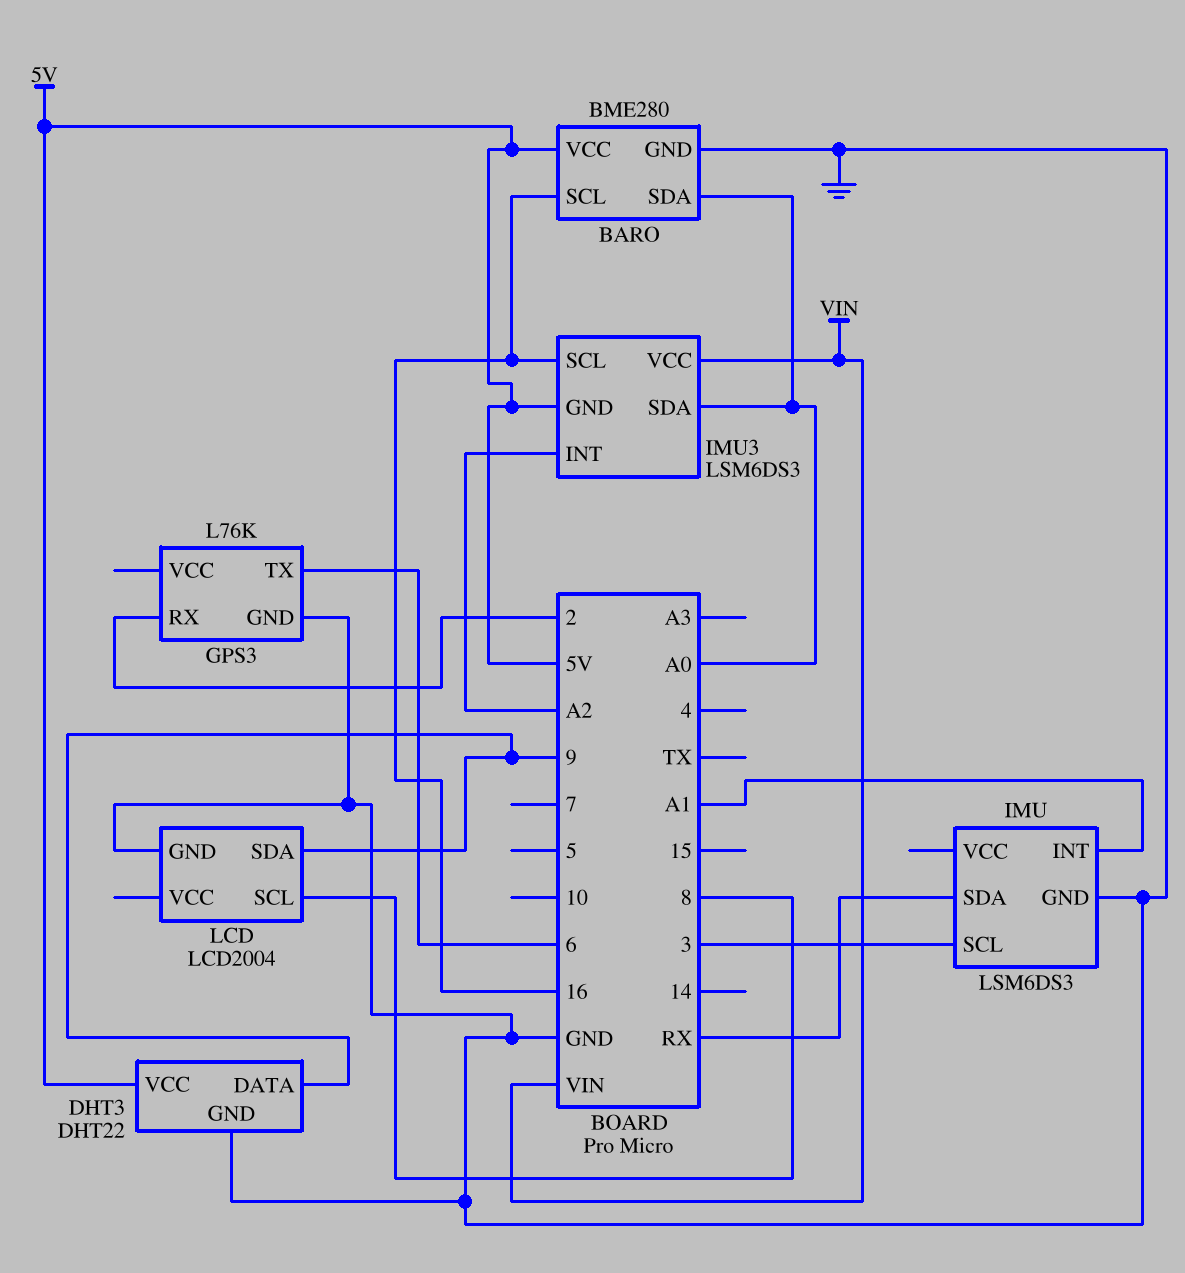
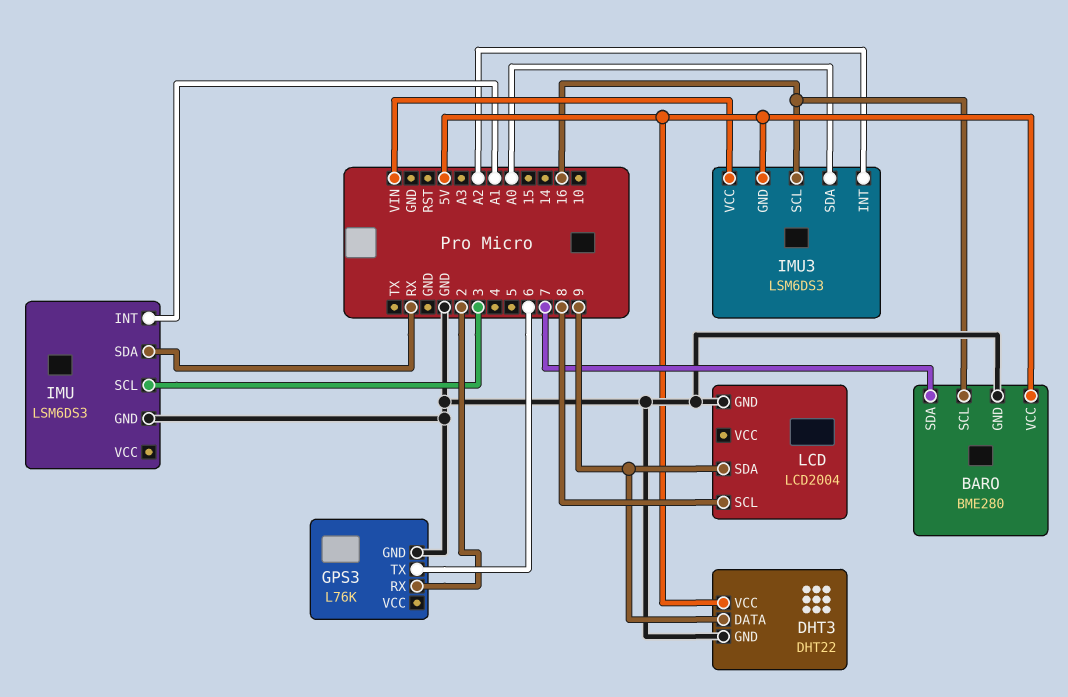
BARO pin SDA: A0 -> 7

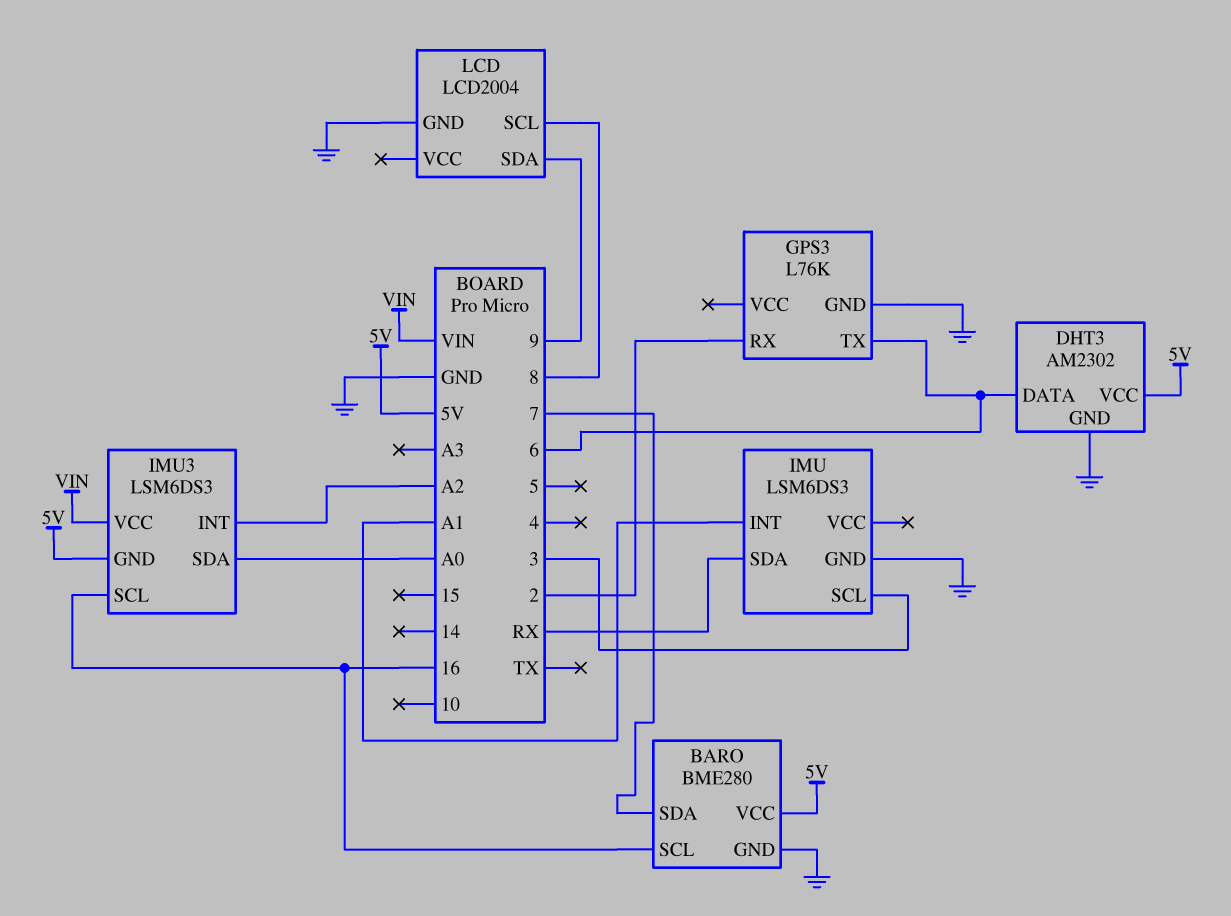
DHT3: DHT22 -> AM2302
DHT3 pin DATA: 9 -> 6

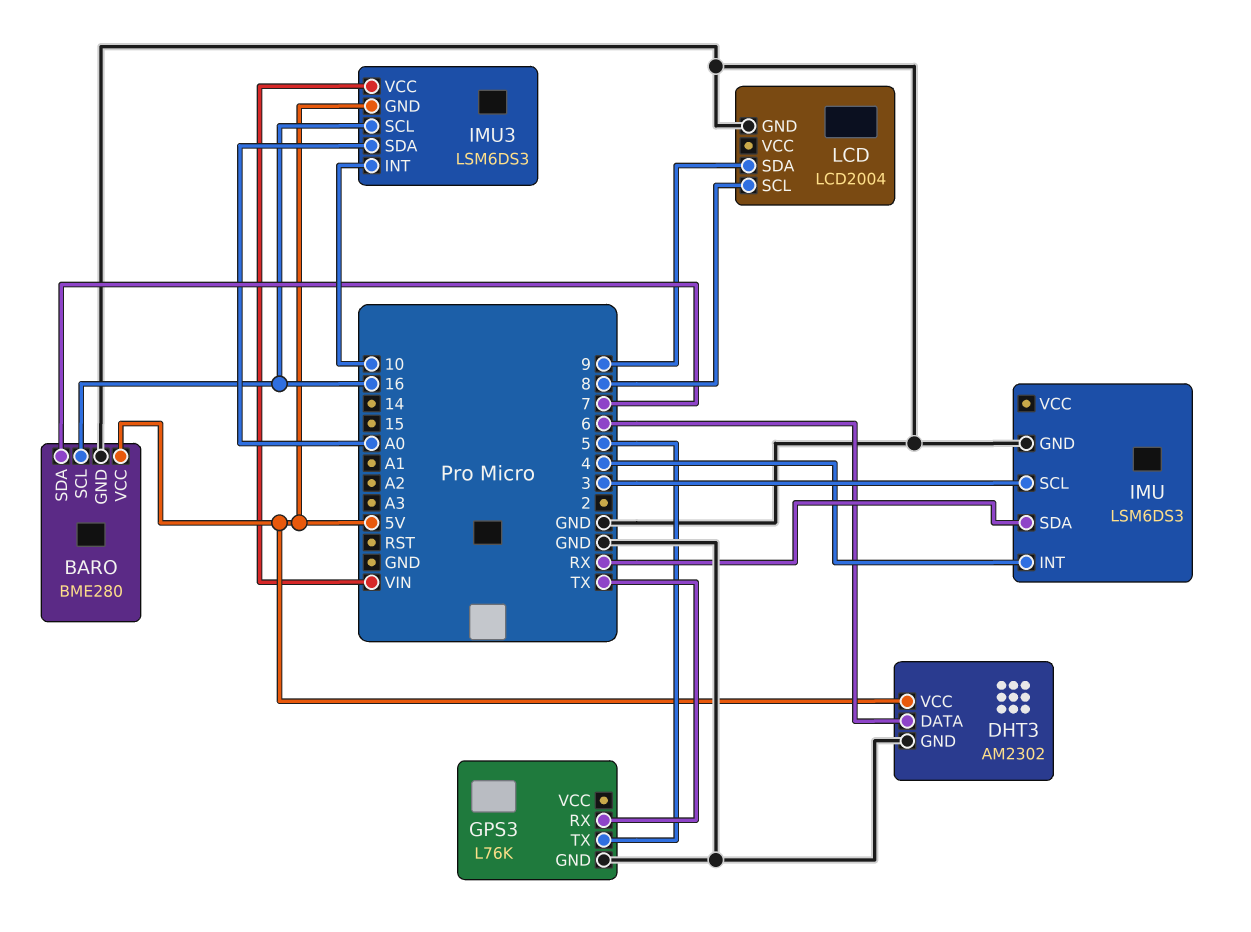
GPS3 pin RX: 2 -> TX
GPS3 pin TX: 6 -> 5
IMU pin INT: A1 -> 4
IMU3 pin INT: A2 -> 10

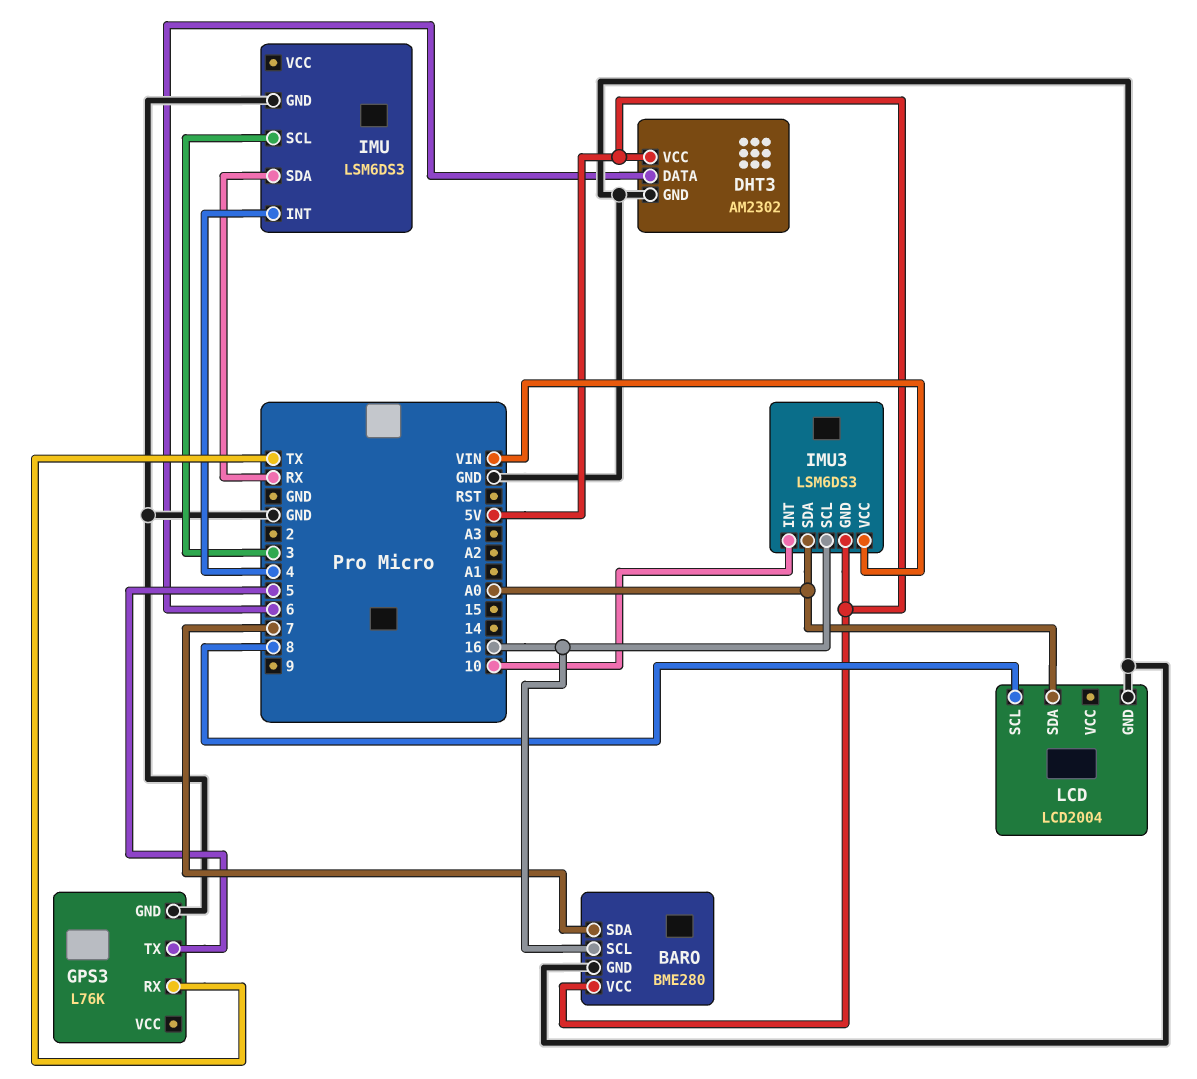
LCD pin SDA: 9 -> A0

